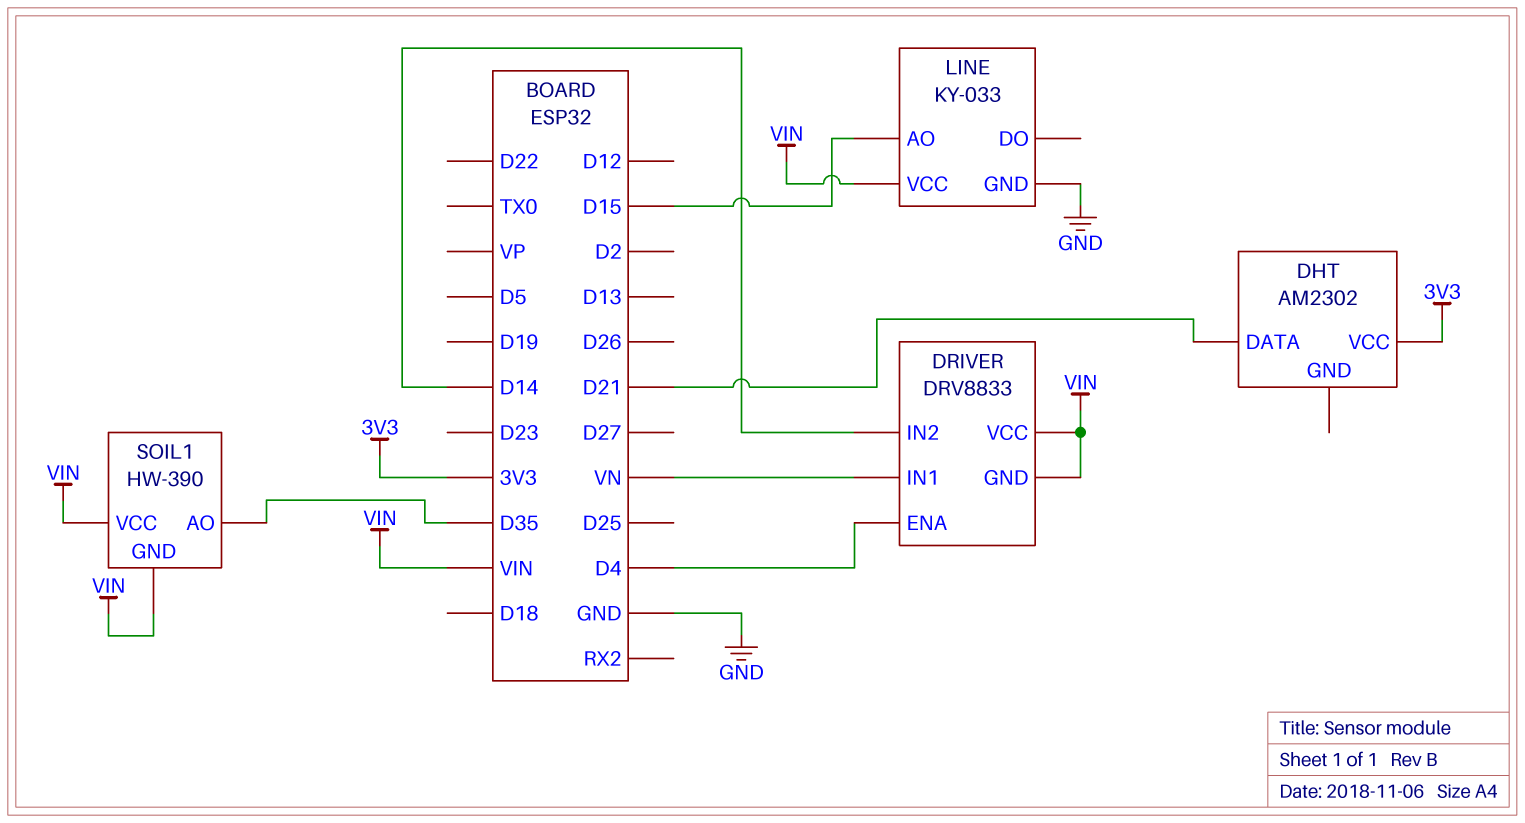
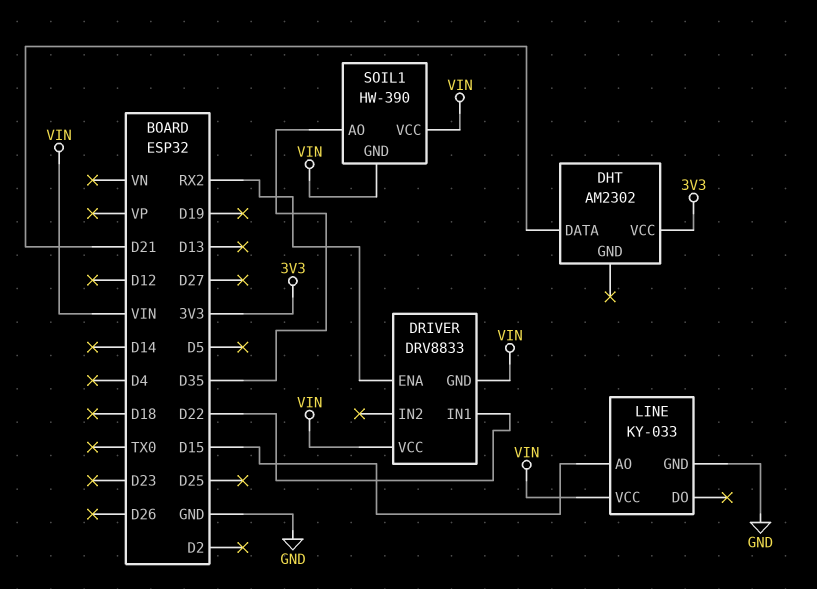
DRIVER pin ENA: D4 -> RX2
DRIVER pin IN1: VN -> D22
DRIVER pin IN2: D14 -> none

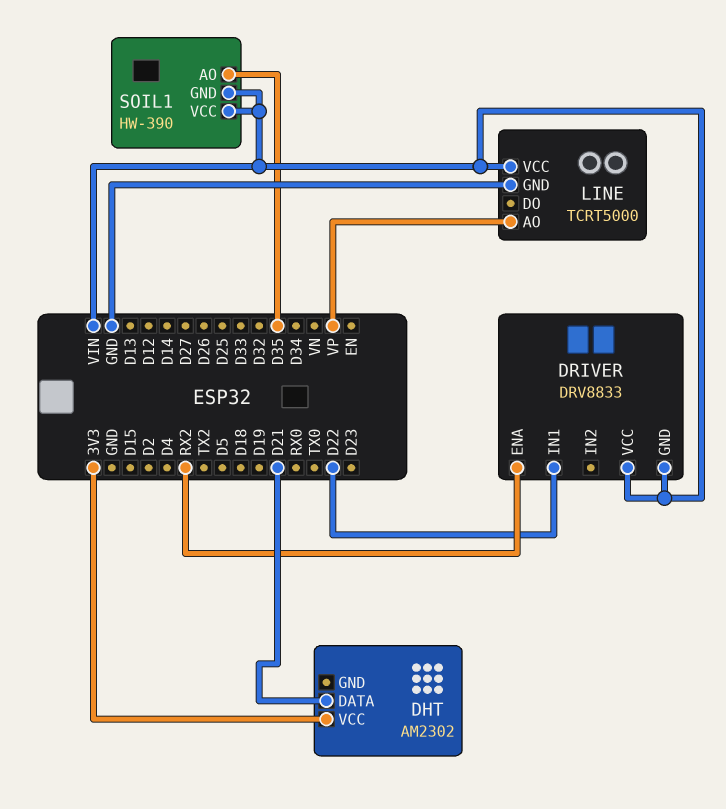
LINE: KY-033 -> TCRT5000
LINE pin AO: D15 -> VP

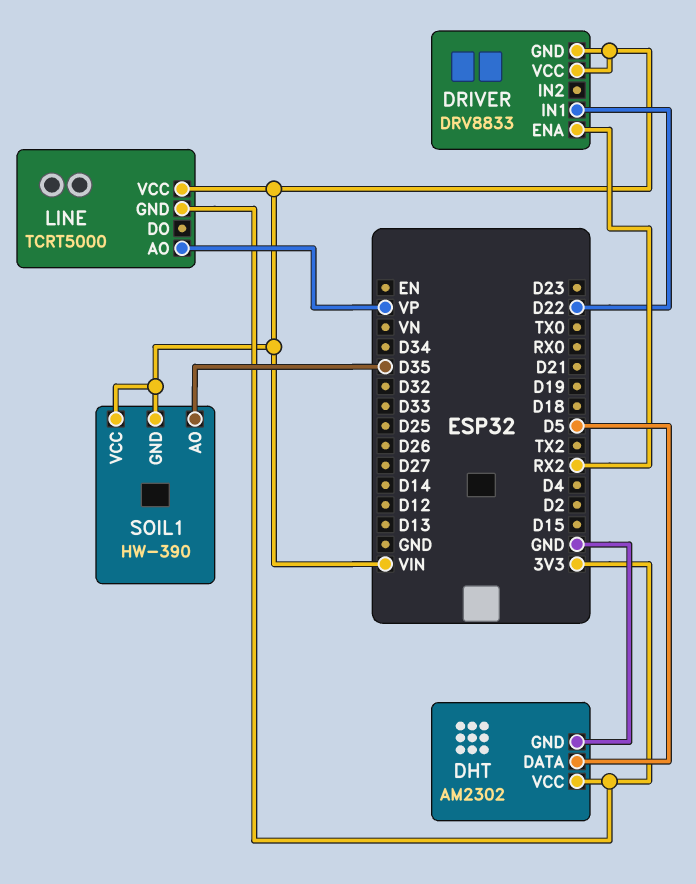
DHT pin DATA: D21 -> D5
DHT pin GND: none -> GND
LINE pin GND: GND -> 3V3

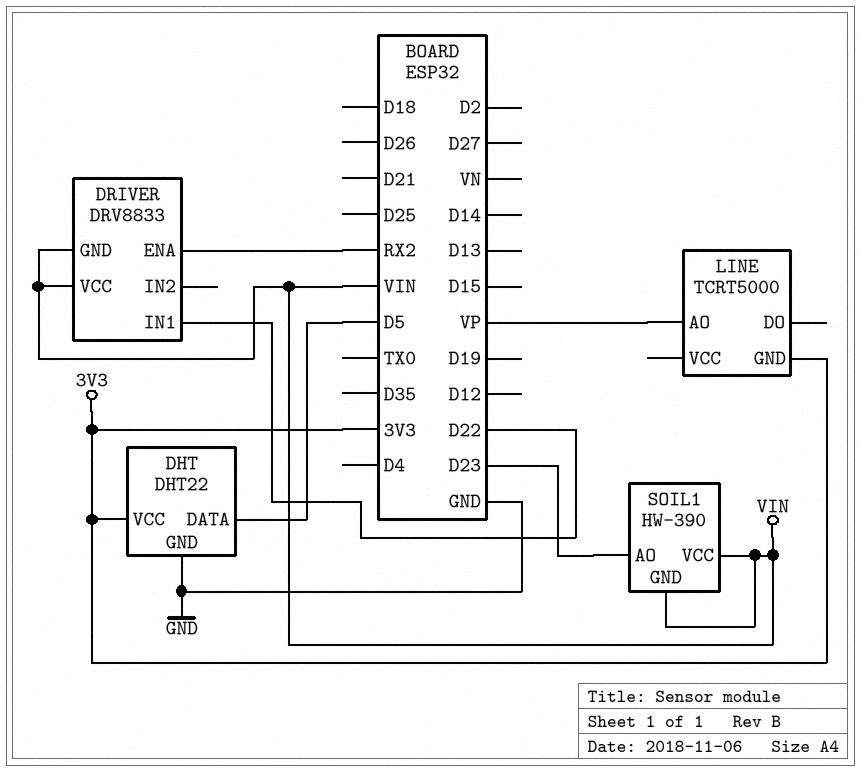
DHT: AM2302 -> DHT22
LINE pin VCC: VIN -> none
SOIL1 pin AO: D35 -> D23

